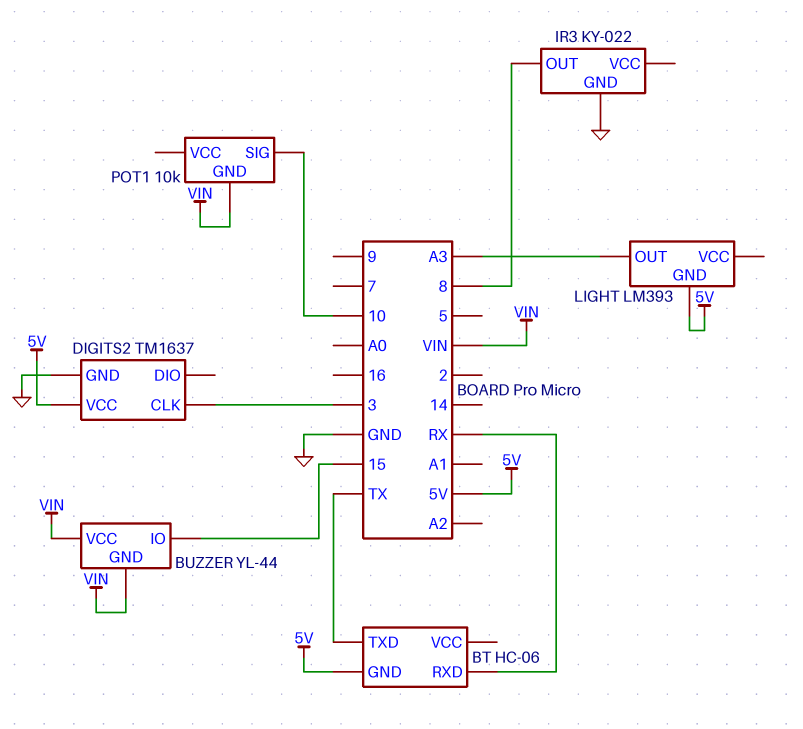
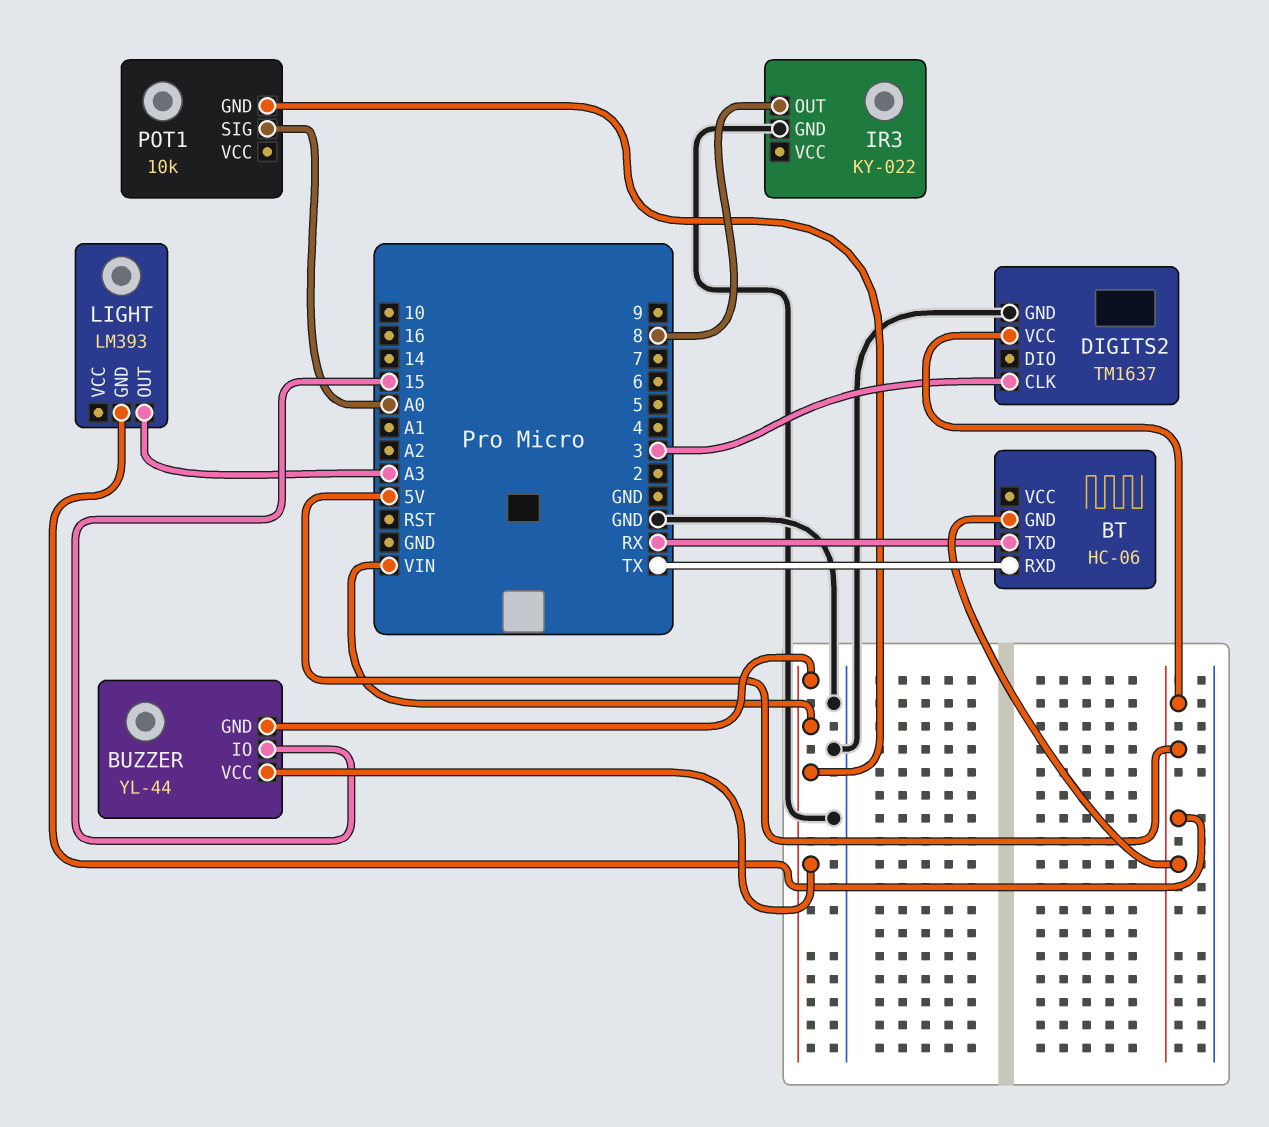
BT pin RXD: RX -> TX
BT pin TXD: TX -> RX
POT1 pin SIG: 10 -> A0

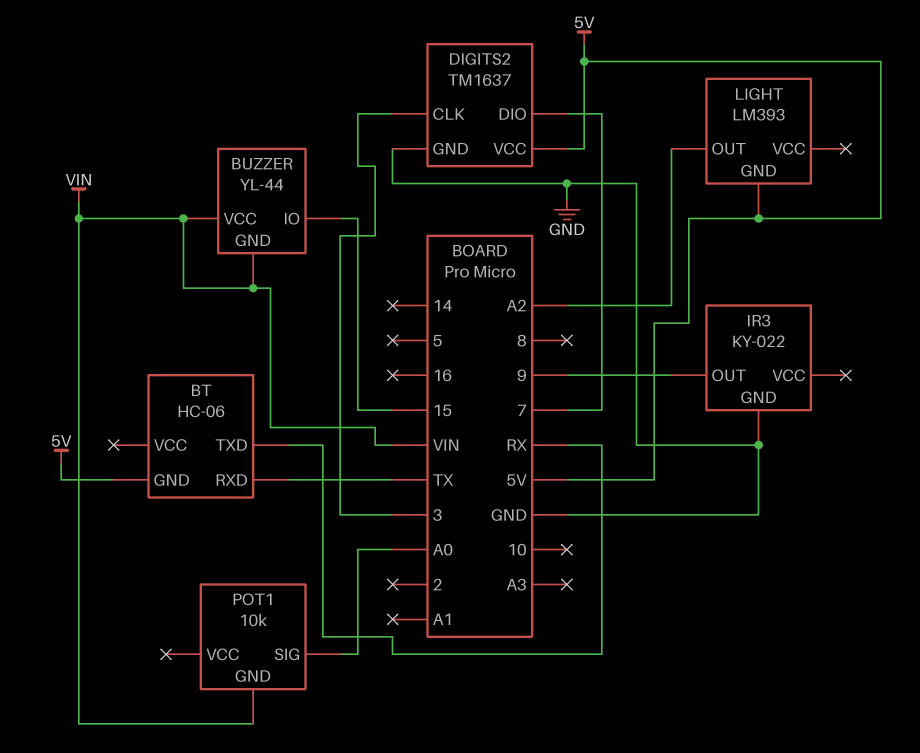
DIGITS2 pin DIO: none -> 7
IR3 pin OUT: 8 -> 9
LIGHT pin OUT: A3 -> A2

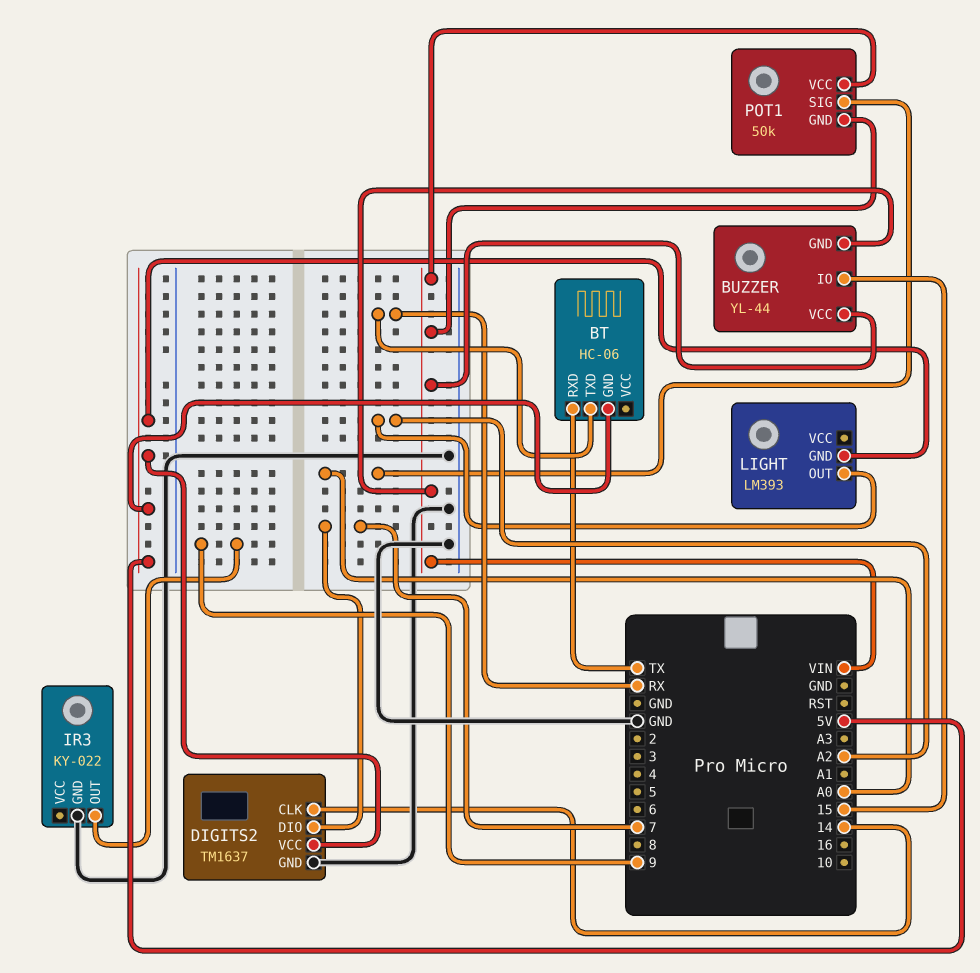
DIGITS2 pin CLK: 3 -> 14
POT1: 10k -> 50k
POT1 pin VCC: none -> VIN

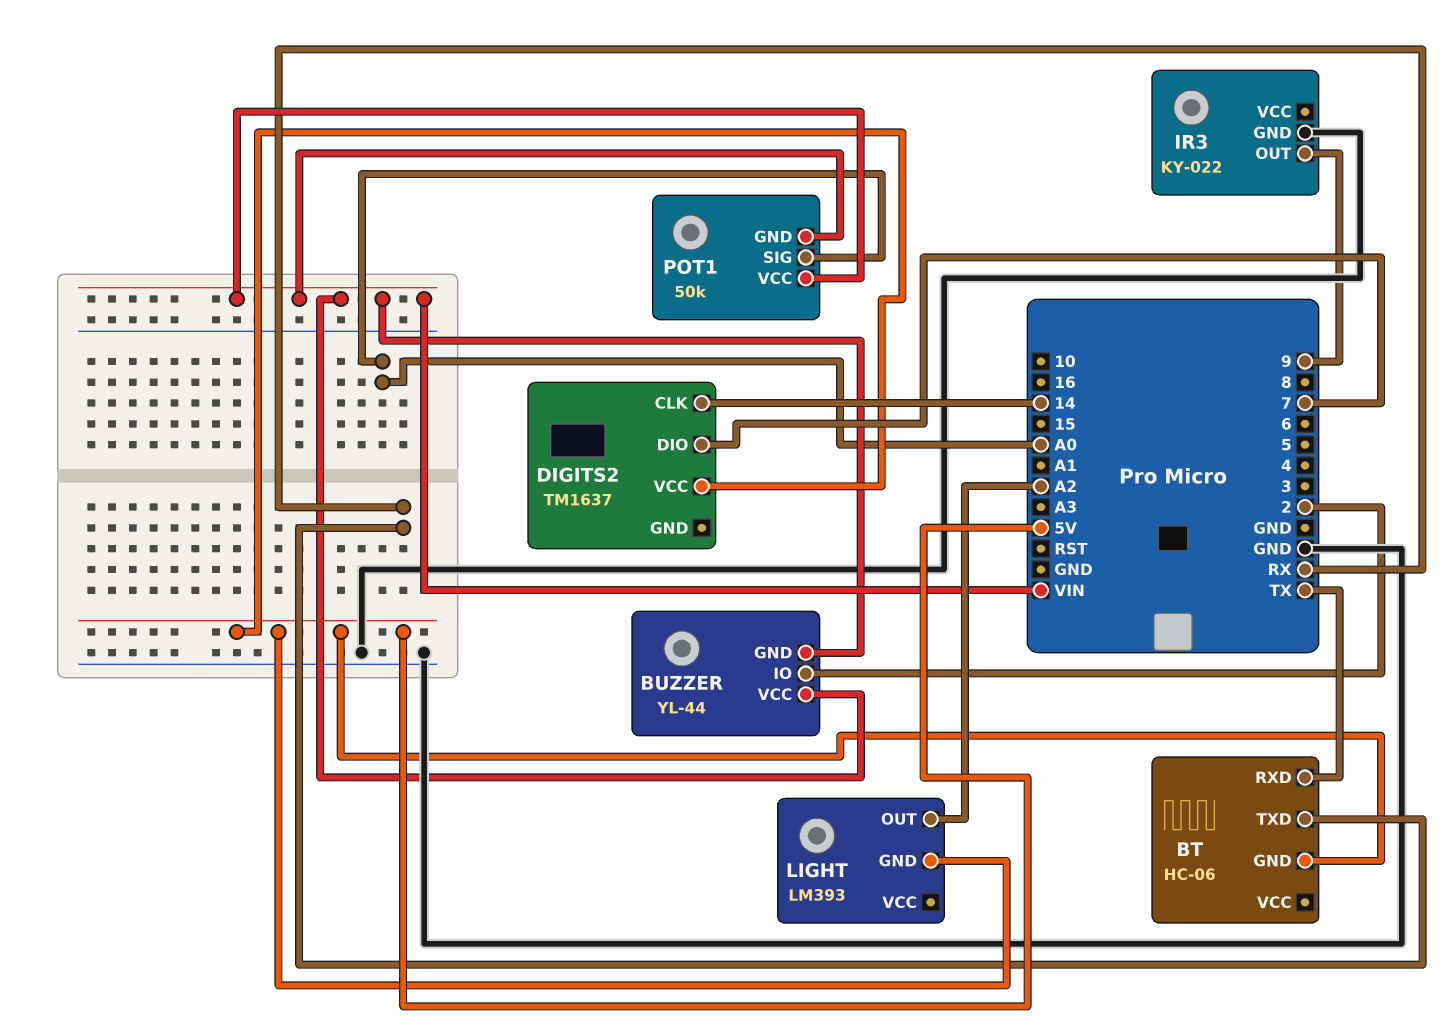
BUZZER pin IO: 15 -> 2
DIGITS2 pin GND: GND -> none

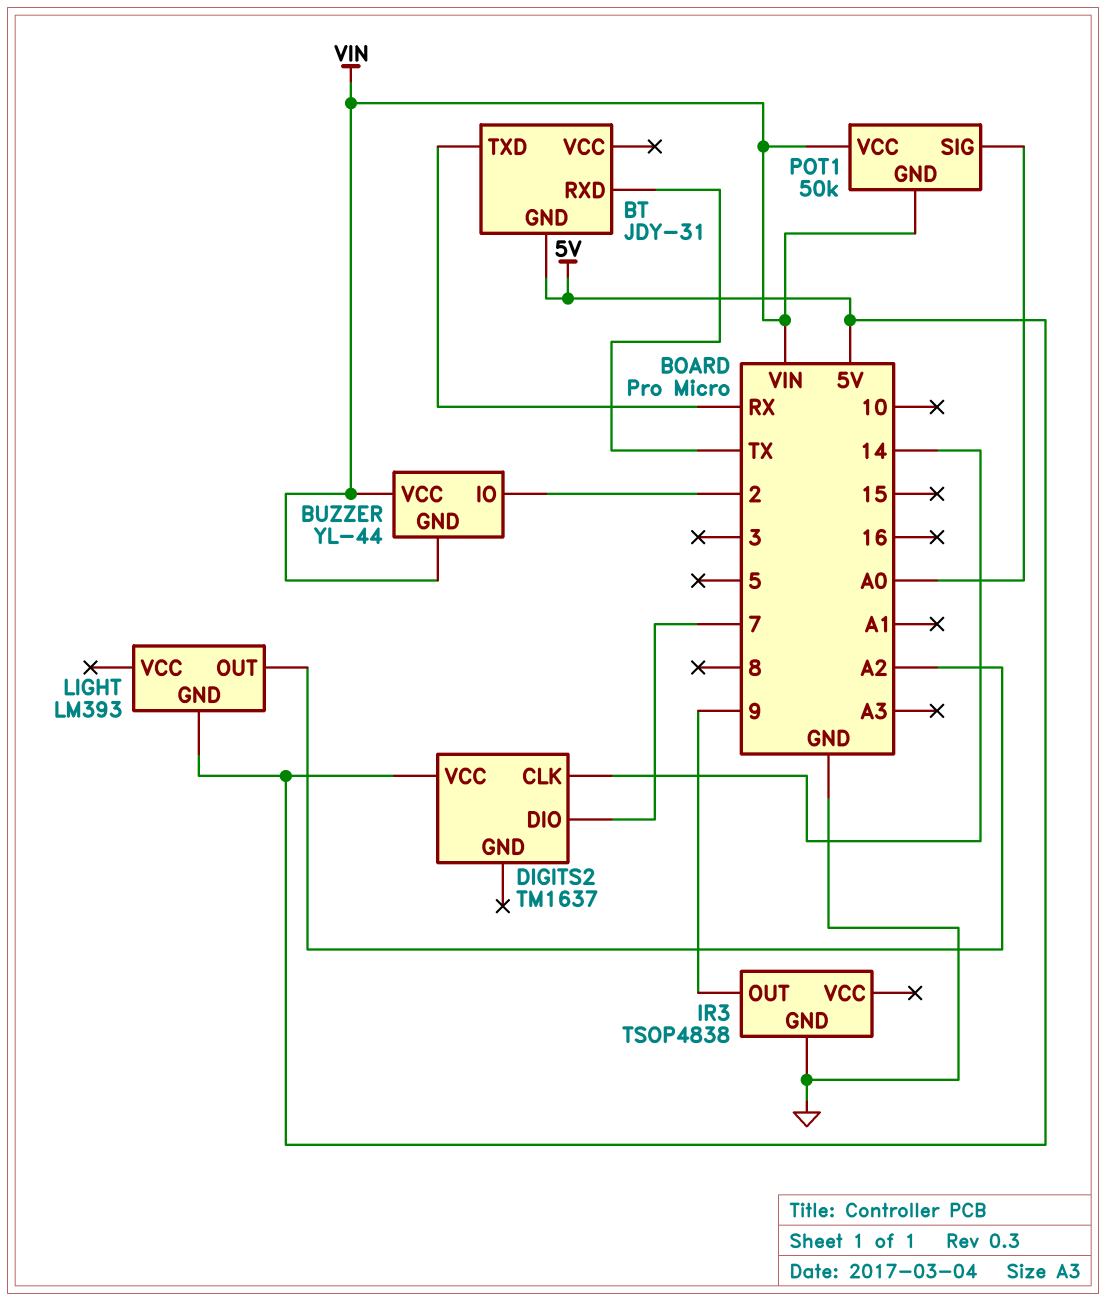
BT: HC-06 -> JDY-31
IR3: KY-022 -> TSOP4838

